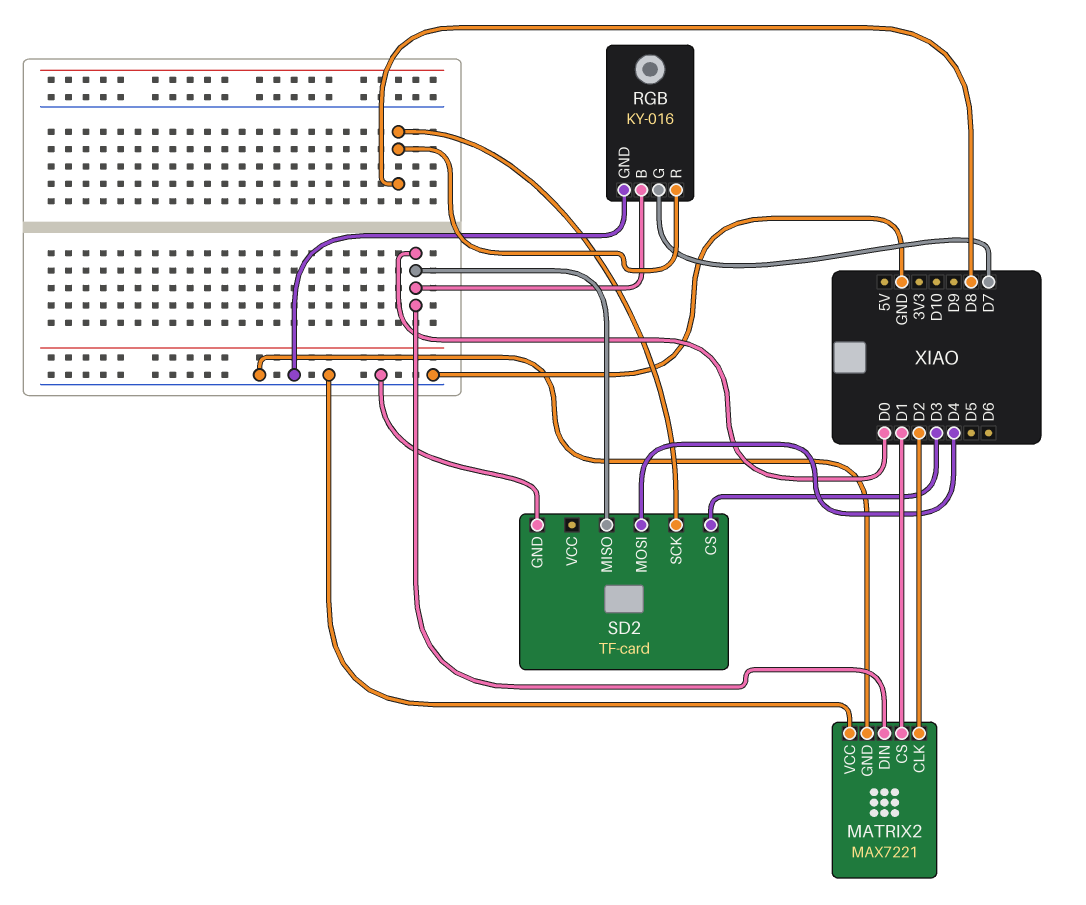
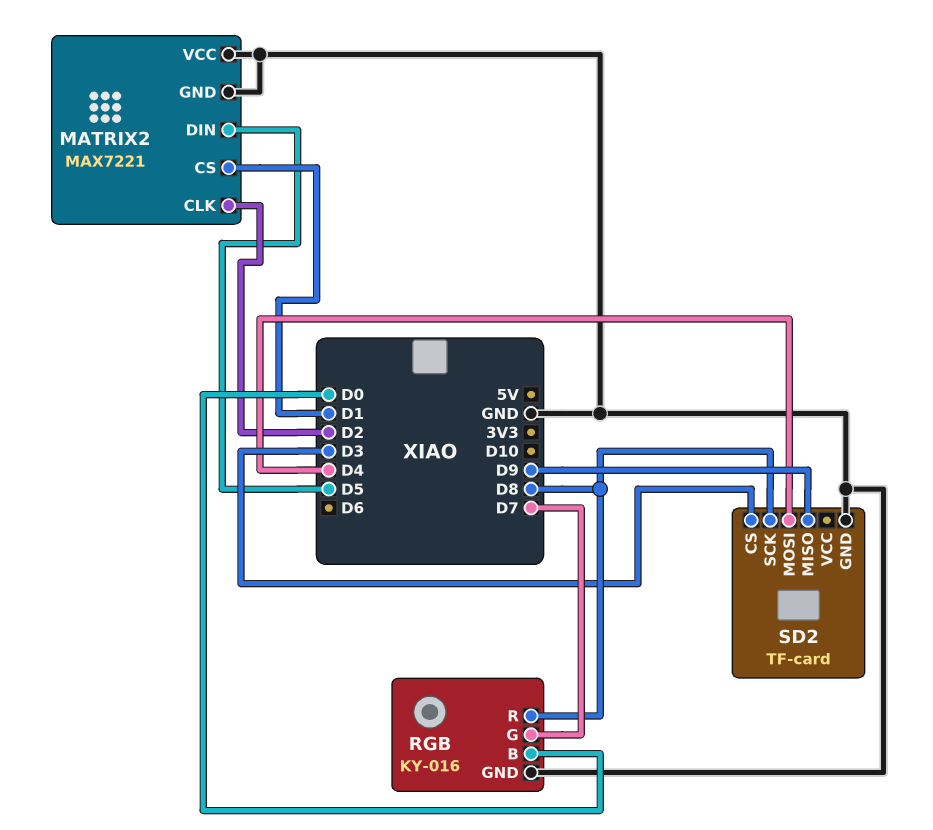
MATRIX2 pin DIN: D0 -> D5
SD2 pin MISO: D0 -> D9

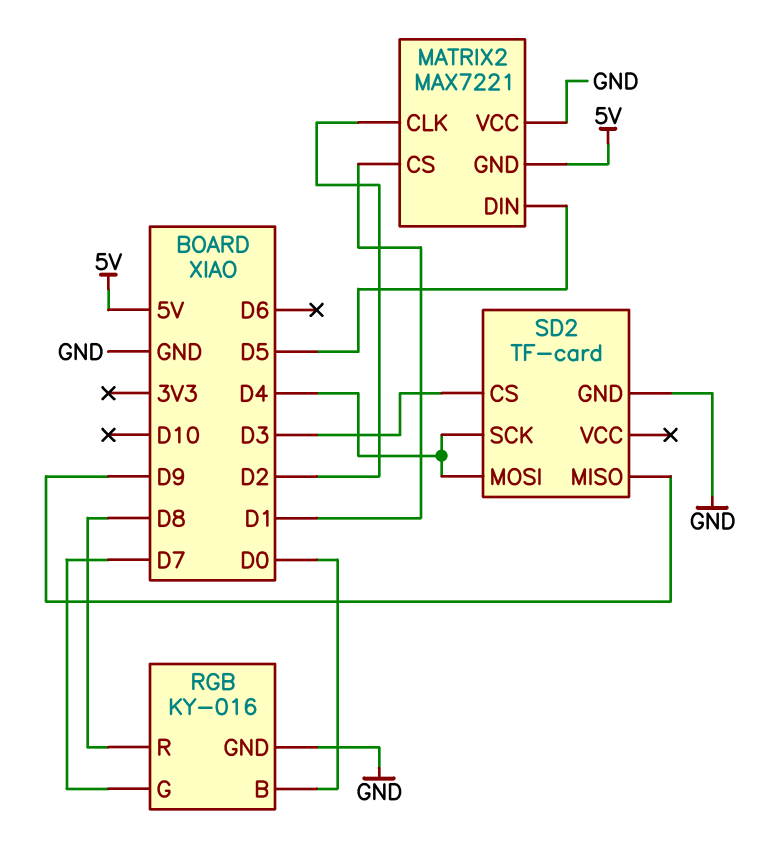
MATRIX2 pin GND: GND -> 5V
SD2 pin SCK: D8 -> D4

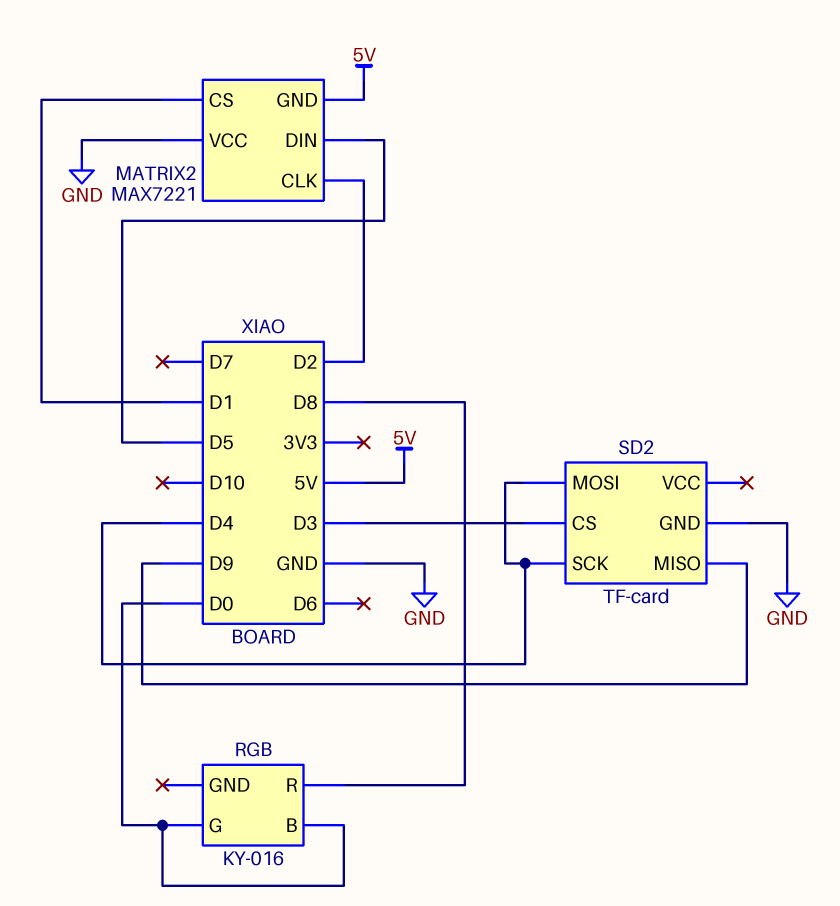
RGB pin G: D7 -> D0
RGB pin GND: GND -> none

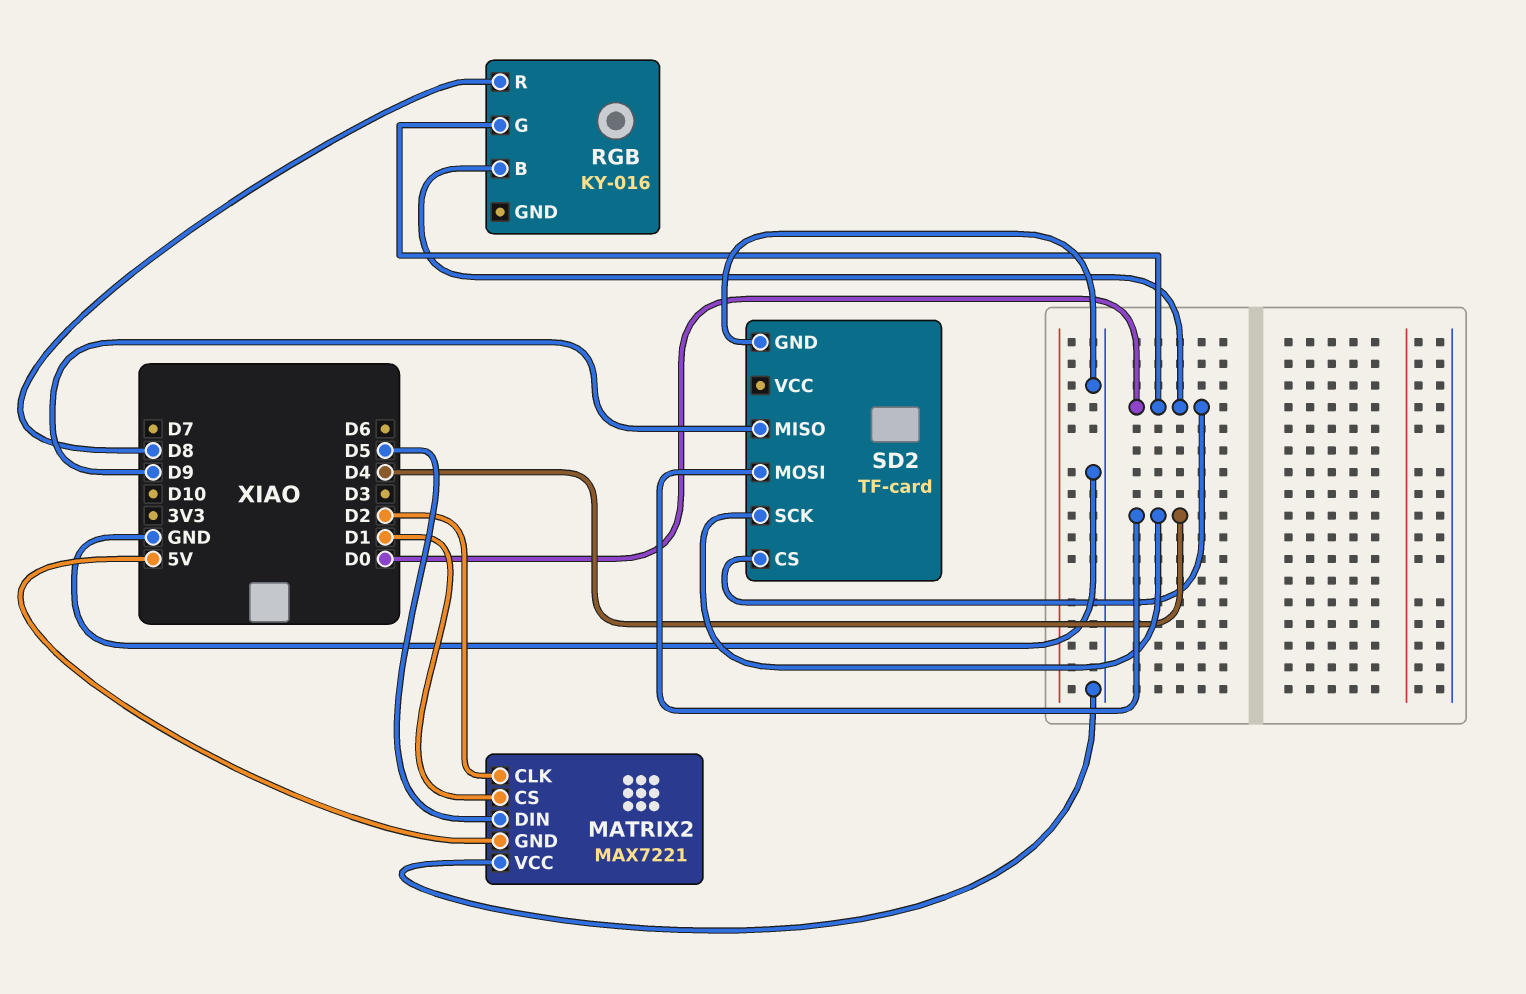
SD2 pin CS: D3 -> D0

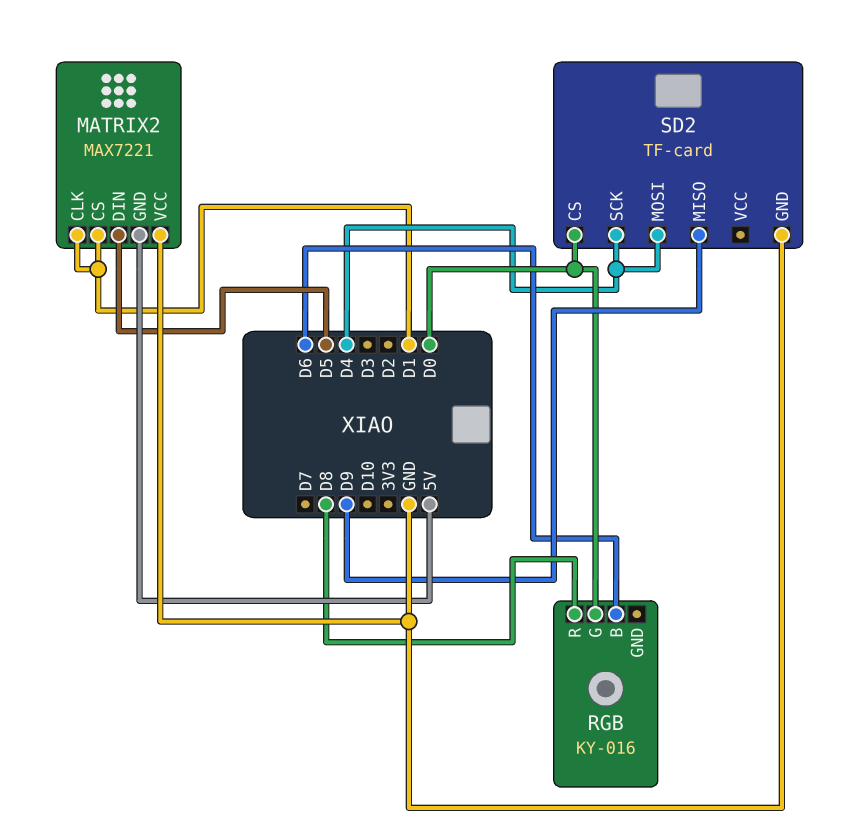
MATRIX2 pin CLK: D2 -> D1
RGB pin B: D0 -> D6

